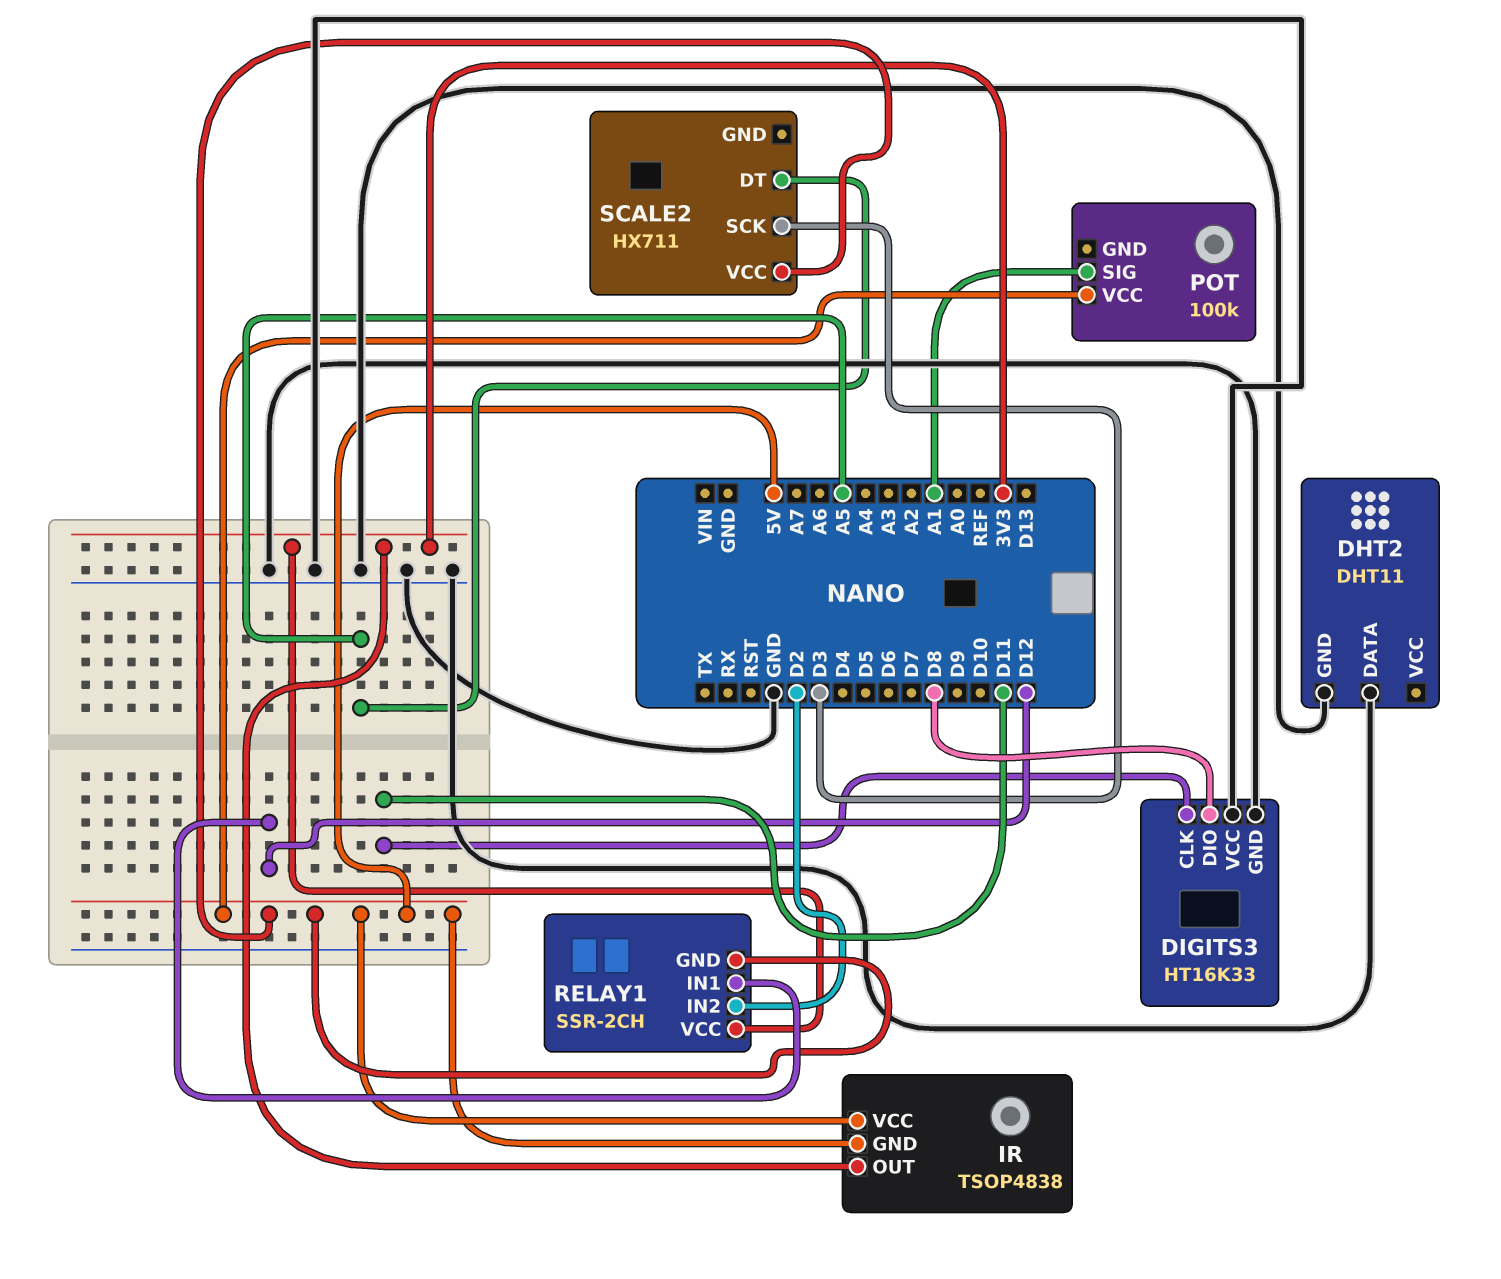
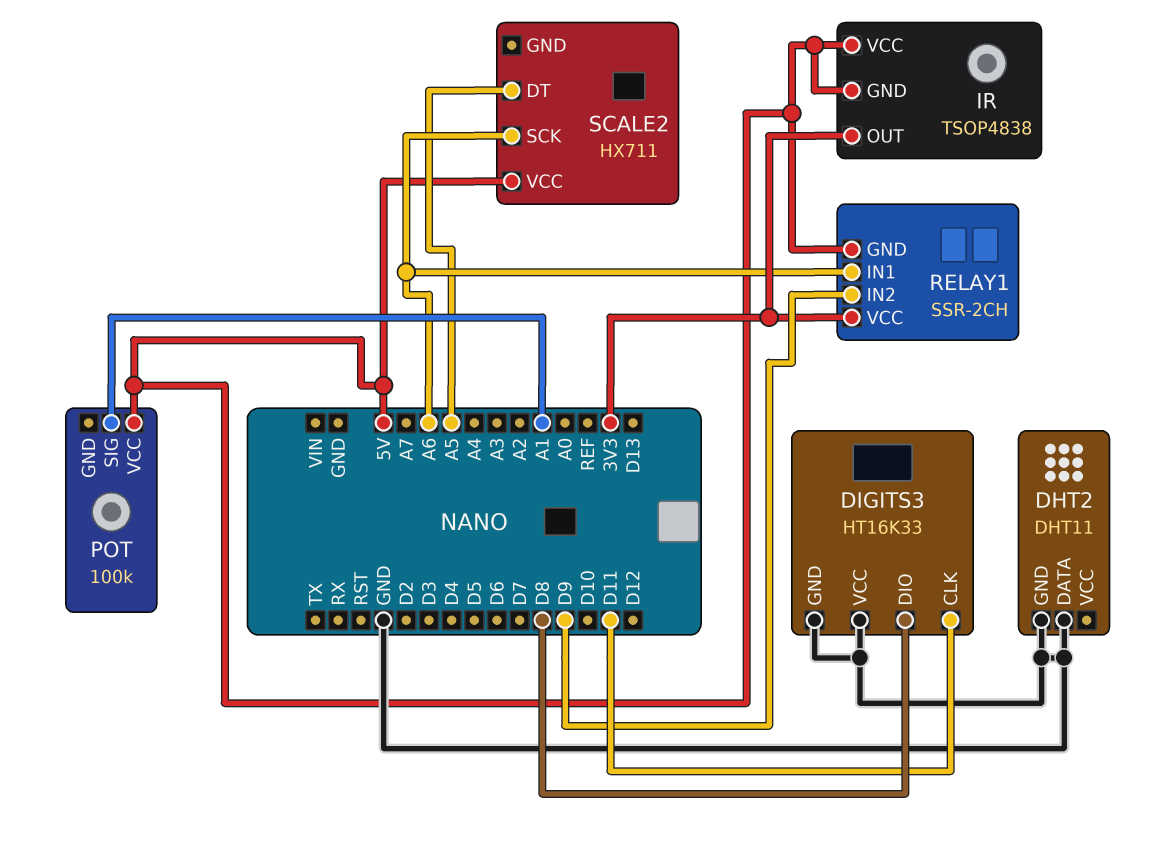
RELAY1 pin IN1: D12 -> A6
RELAY1 pin IN2: D2 -> D9
SCALE2 pin SCK: D3 -> A6

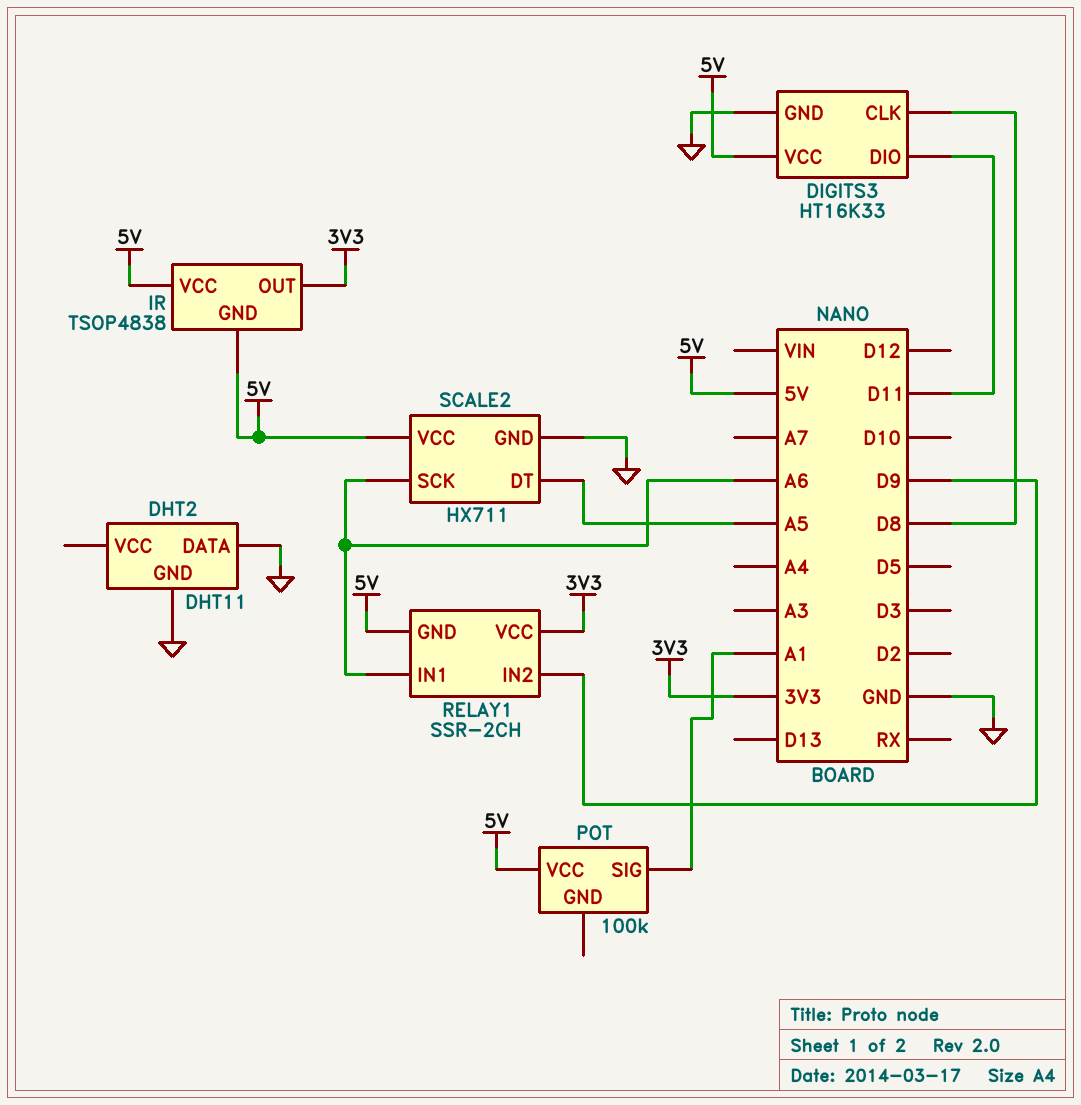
DIGITS3 pin CLK: D11 -> D8
DIGITS3 pin DIO: D8 -> D11
DIGITS3 pin VCC: GND -> 5V
SCALE2 pin GND: none -> GND

